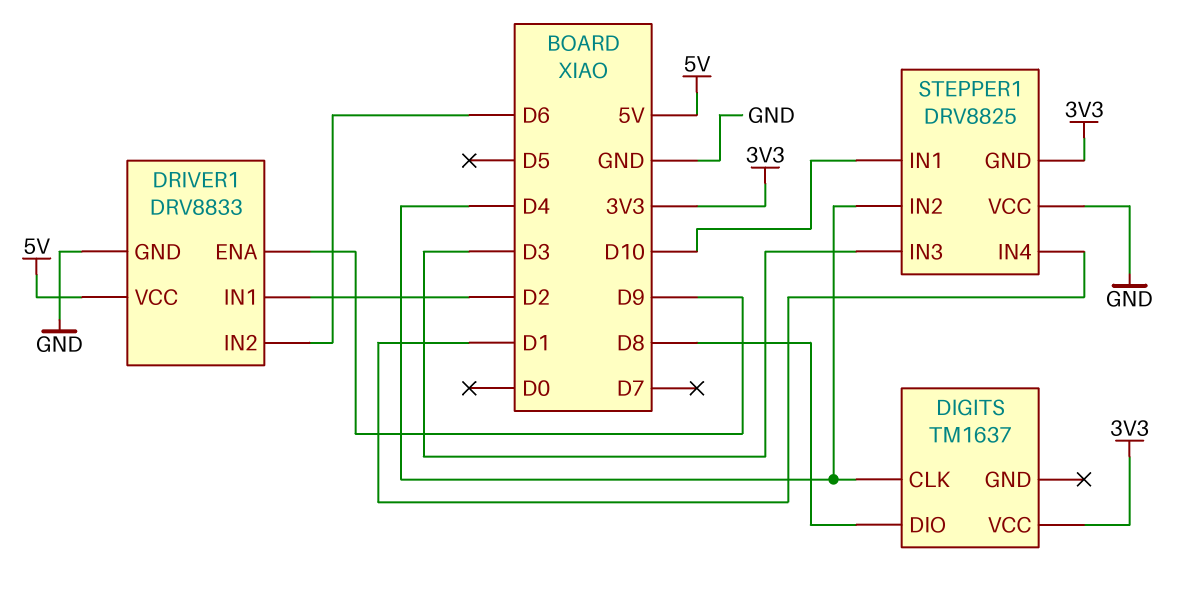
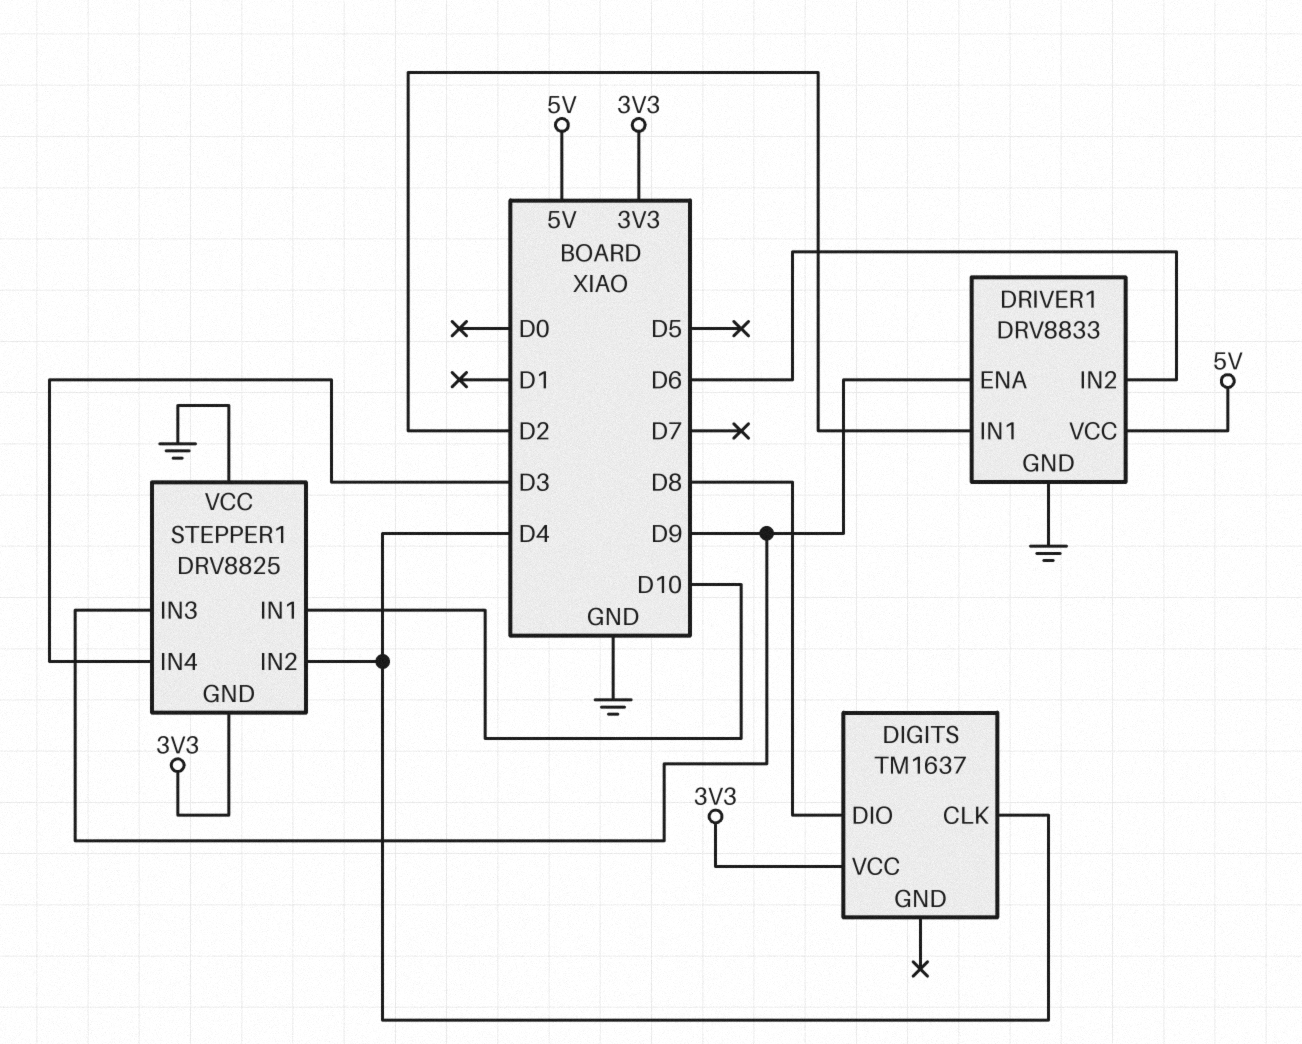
STEPPER1 pin IN3: D3 -> D9
STEPPER1 pin IN4: D1 -> D3

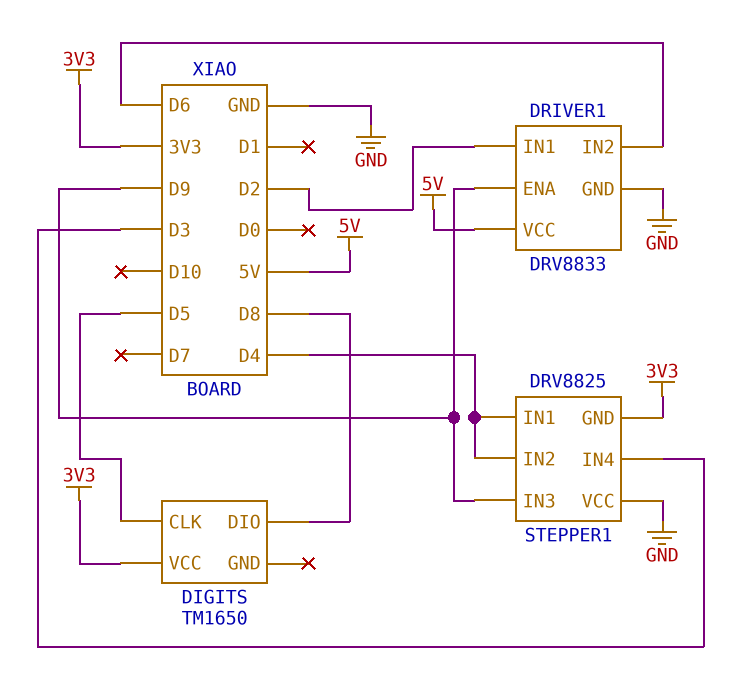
DIGITS: TM1637 -> TM1650
DIGITS pin CLK: D4 -> D5
STEPPER1 pin IN1: D10 -> D4

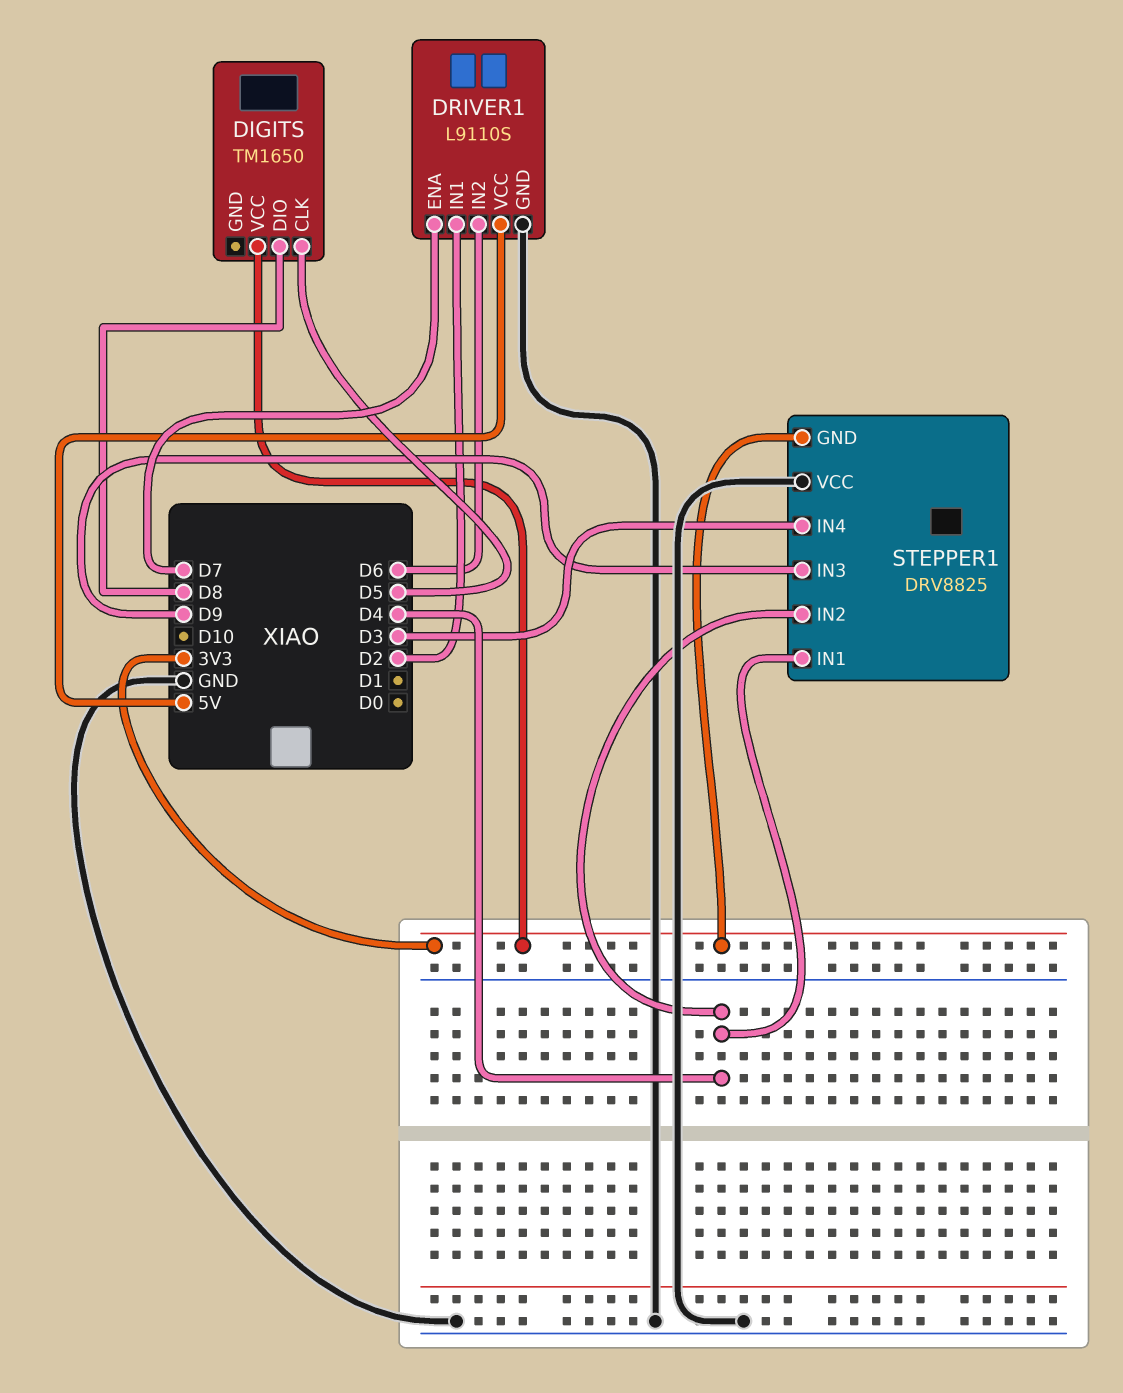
DRIVER1: DRV8833 -> L9110S
DRIVER1 pin ENA: D9 -> D7

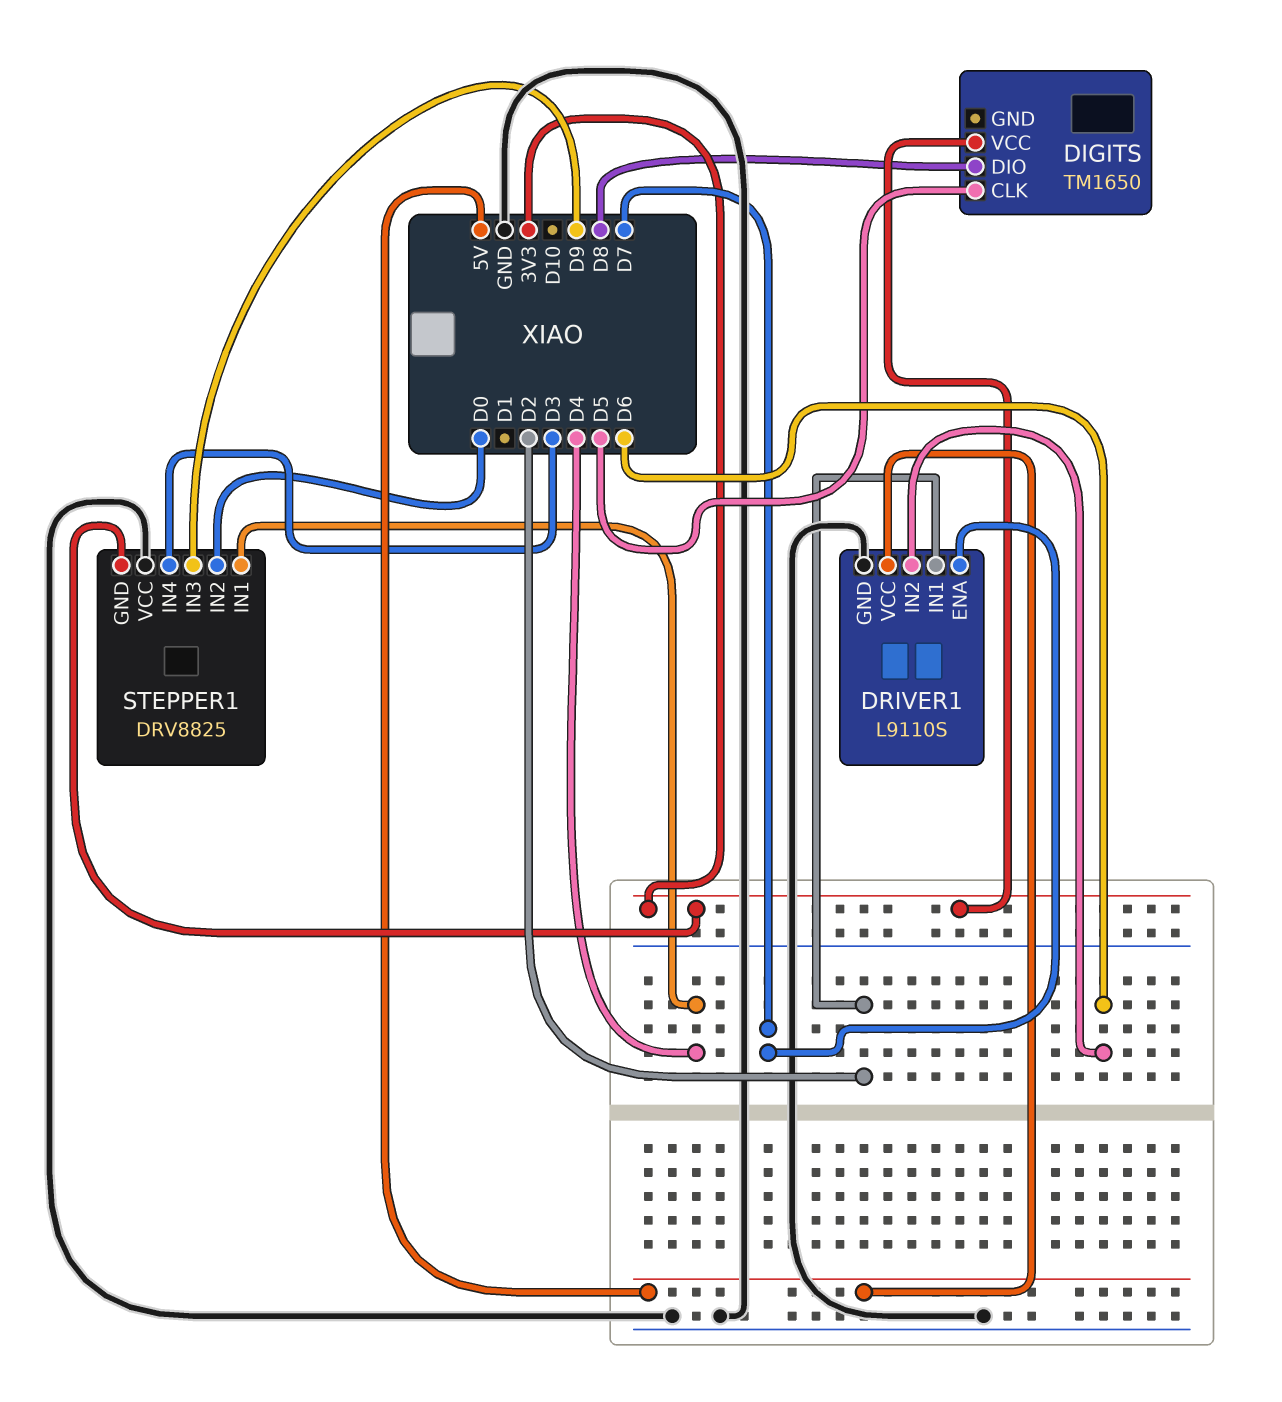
STEPPER1 pin IN2: D4 -> D0

